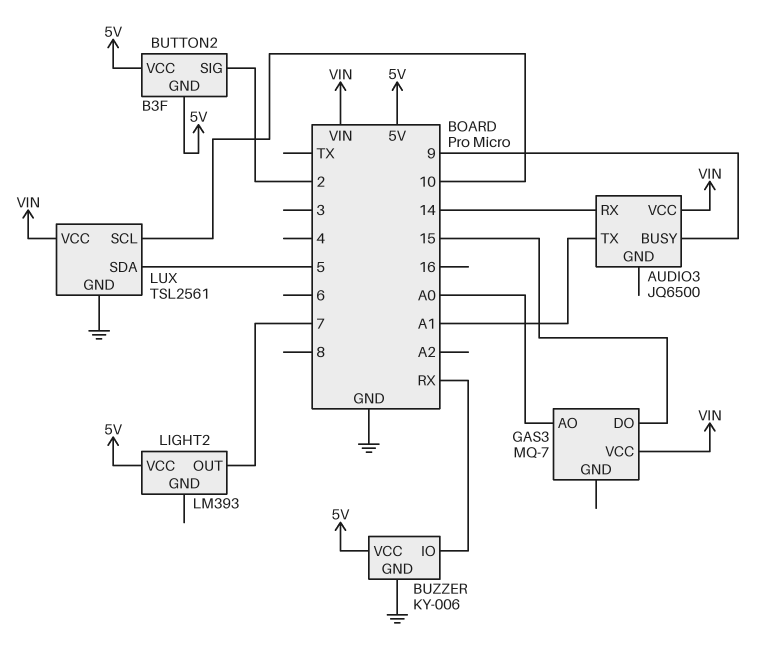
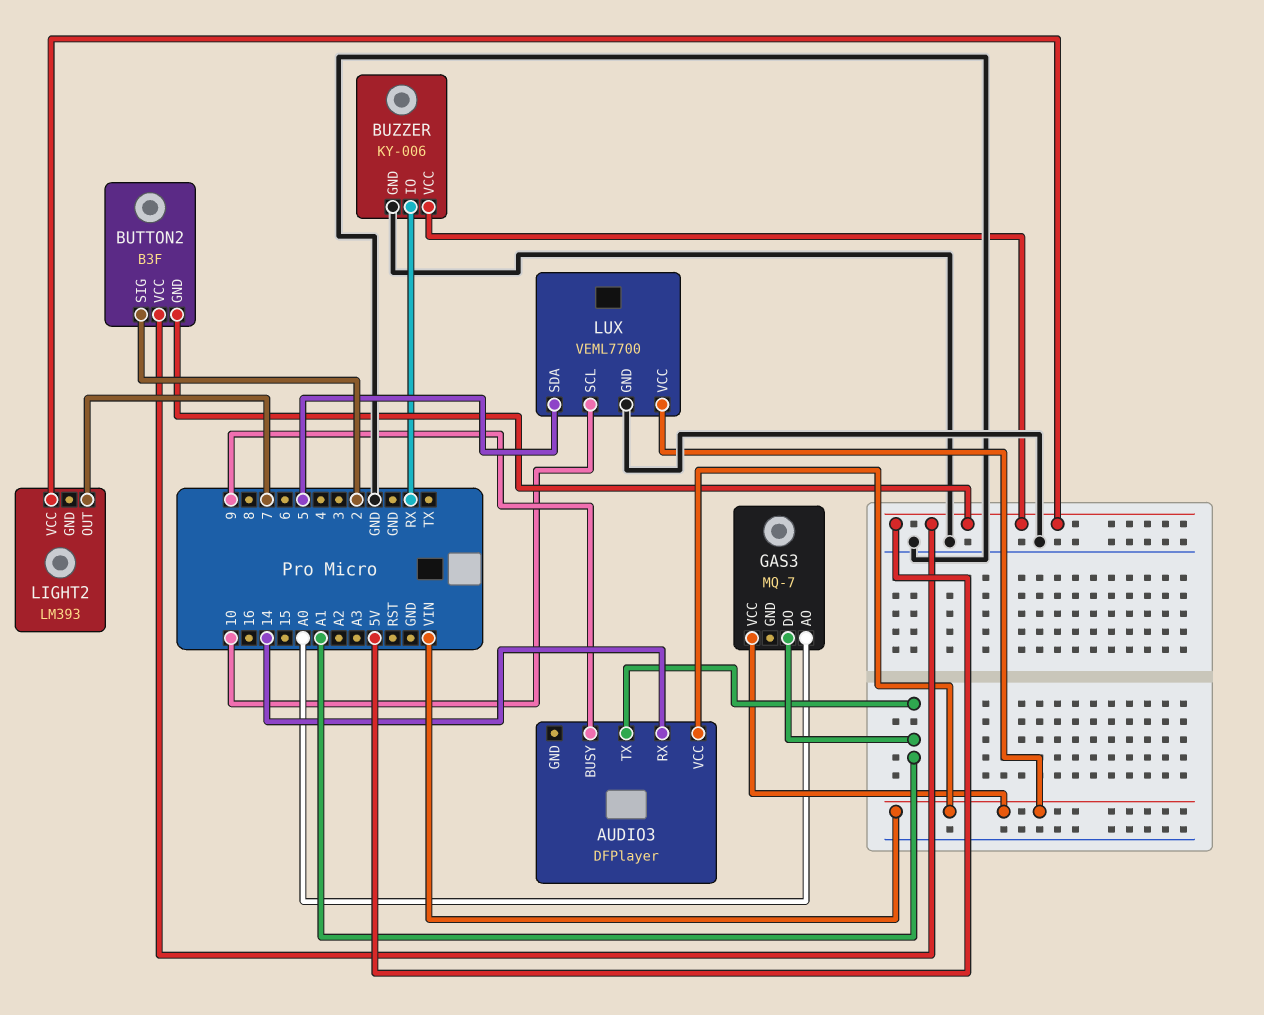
AUDIO3: JQ6500 -> DFPlayer
GAS3 pin DO: 15 -> A1
LUX: TSL2561 -> VEML7700

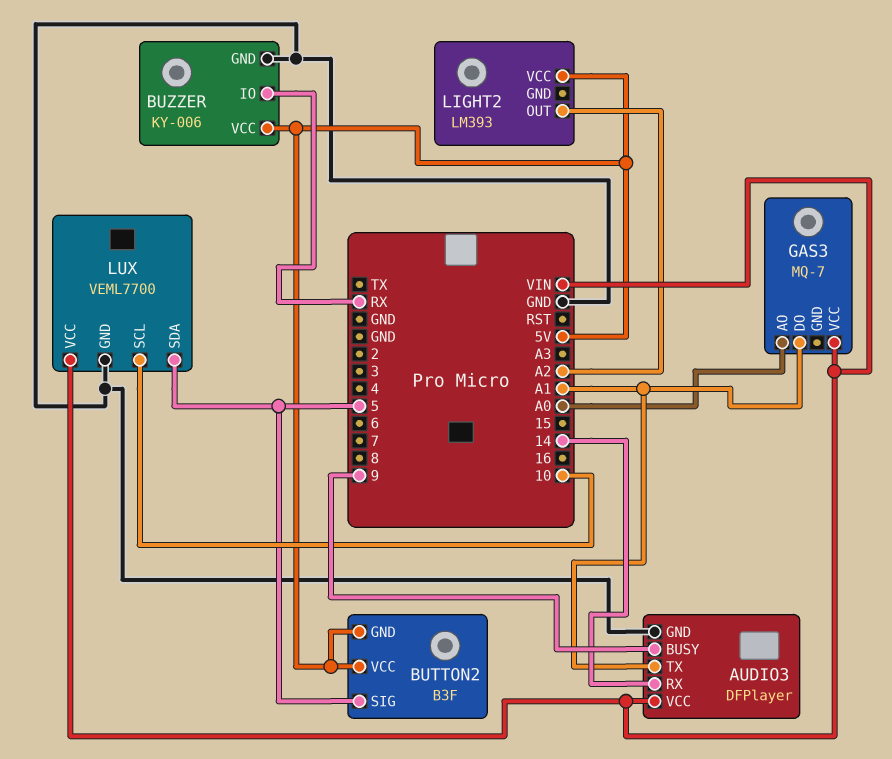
AUDIO3 pin GND: none -> GND
BUTTON2 pin SIG: 2 -> 5
LIGHT2 pin OUT: 7 -> A2

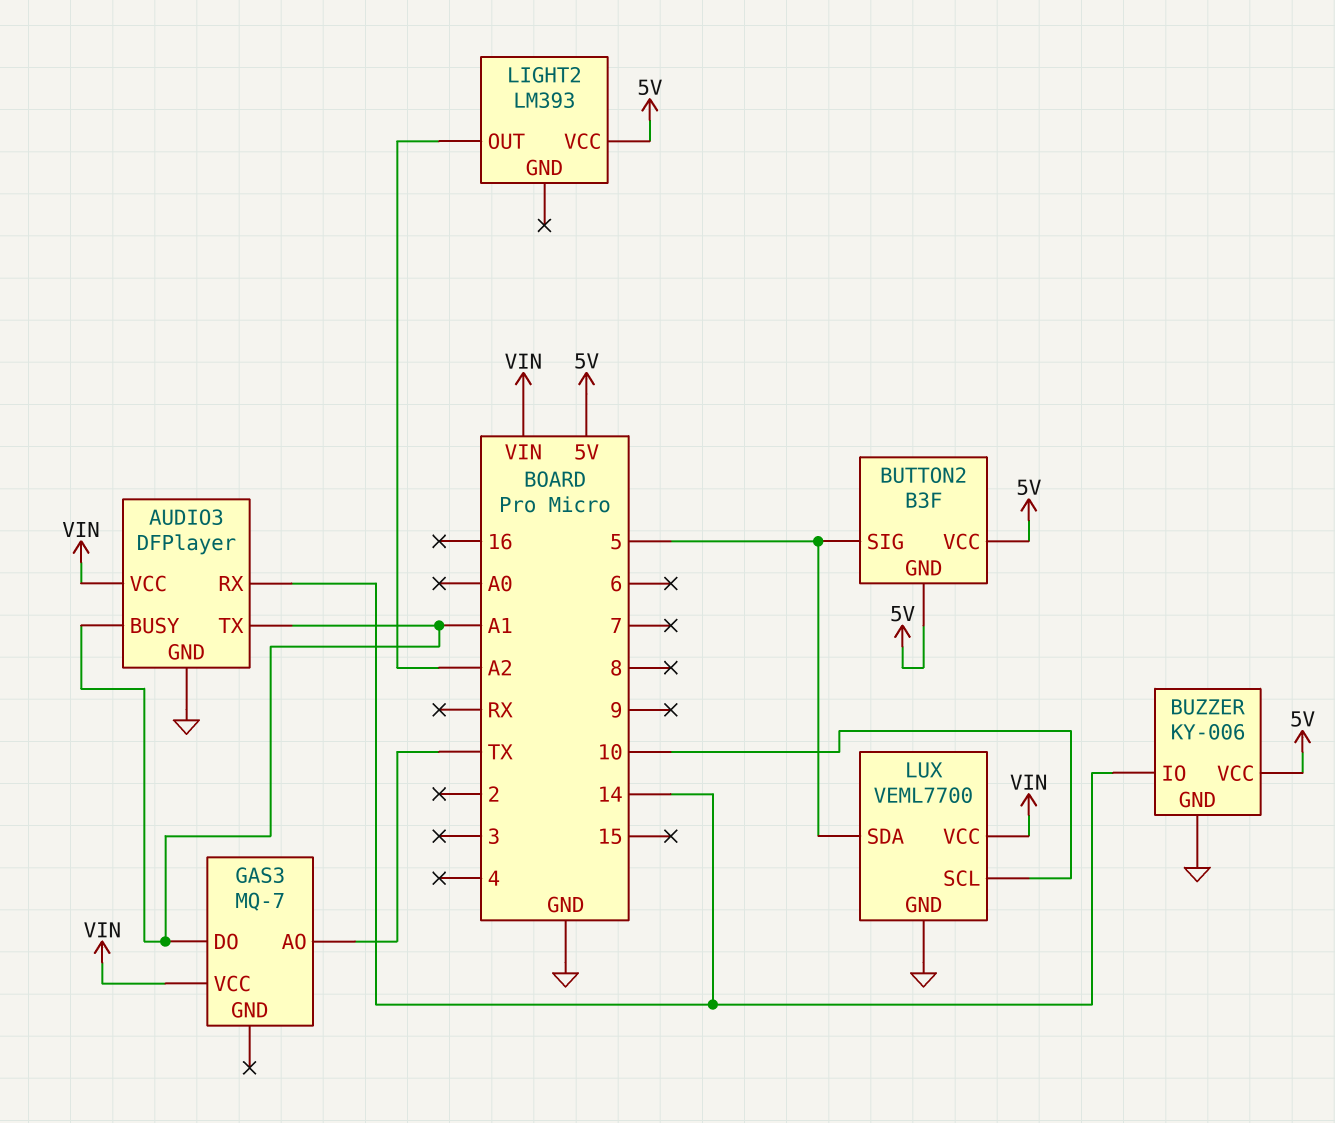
AUDIO3 pin BUSY: 9 -> A1
BUZZER pin IO: RX -> 14
GAS3 pin AO: A0 -> TX

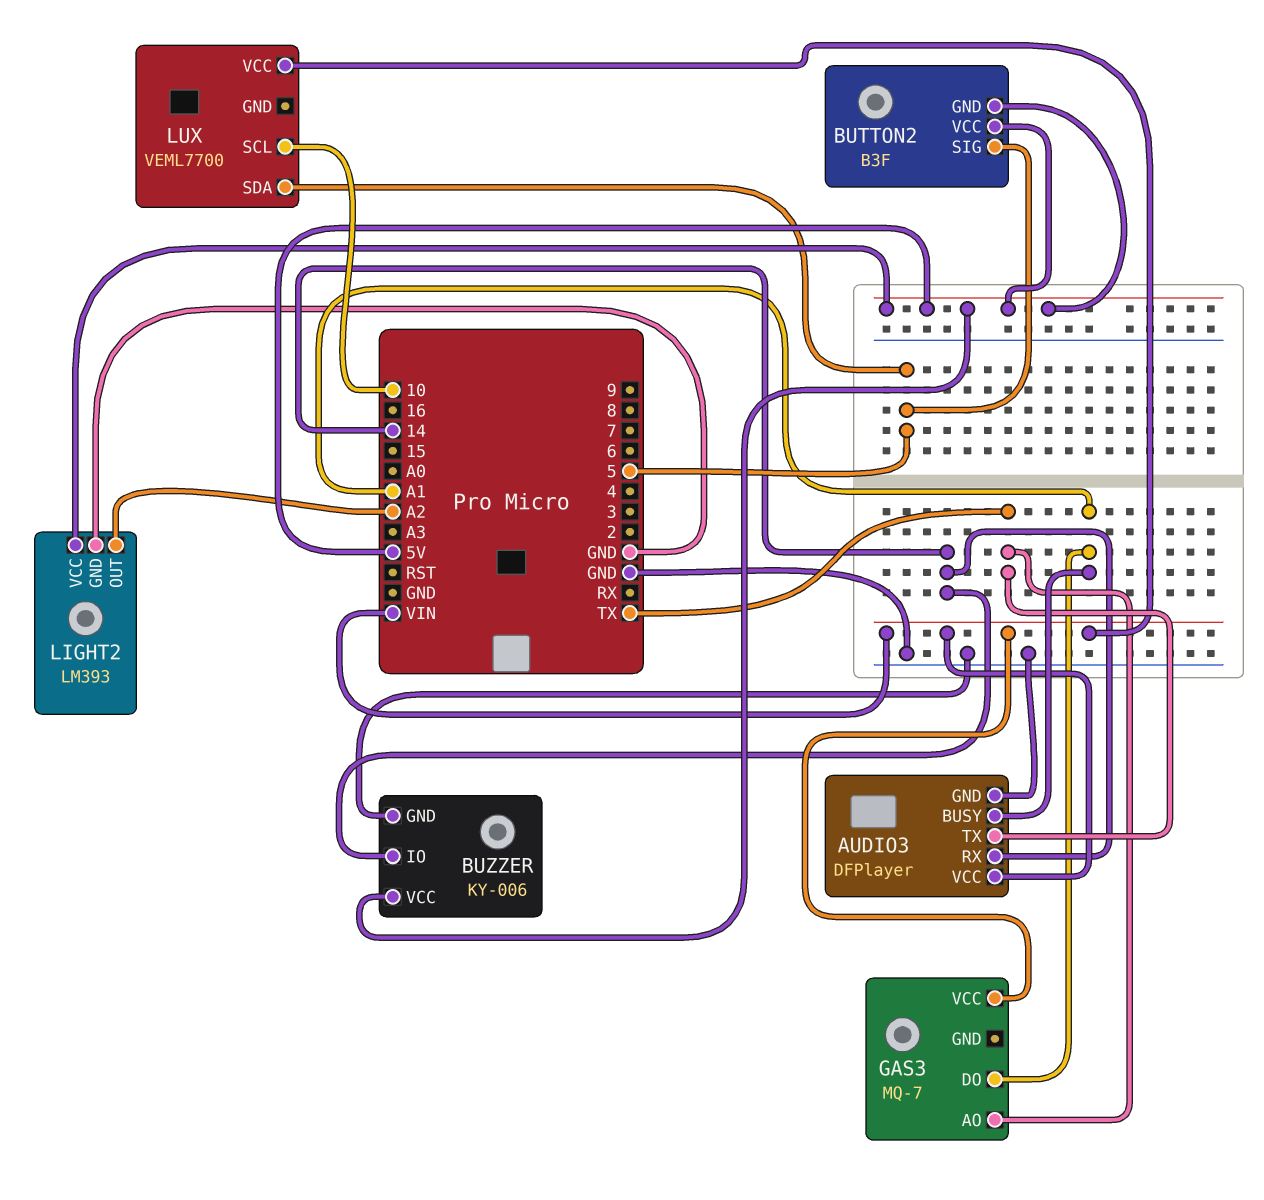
AUDIO3 pin TX: A1 -> TX
LIGHT2 pin GND: none -> GND
LUX pin GND: GND -> none

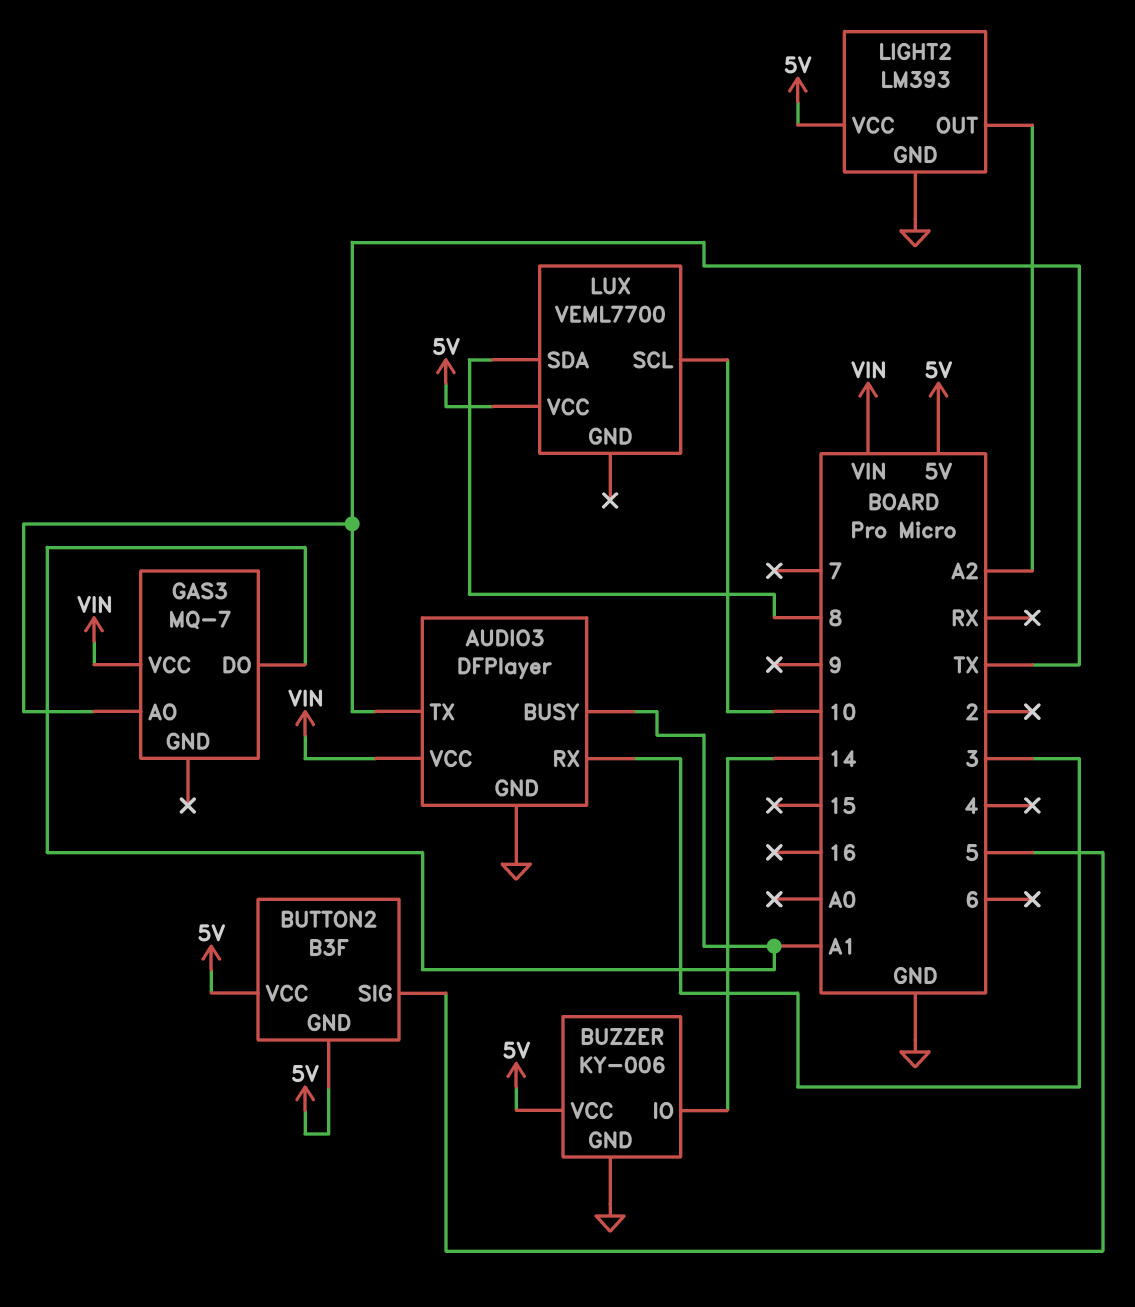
AUDIO3 pin RX: 14 -> 3
LUX pin SDA: 5 -> 8
LUX pin VCC: VIN -> 5V

